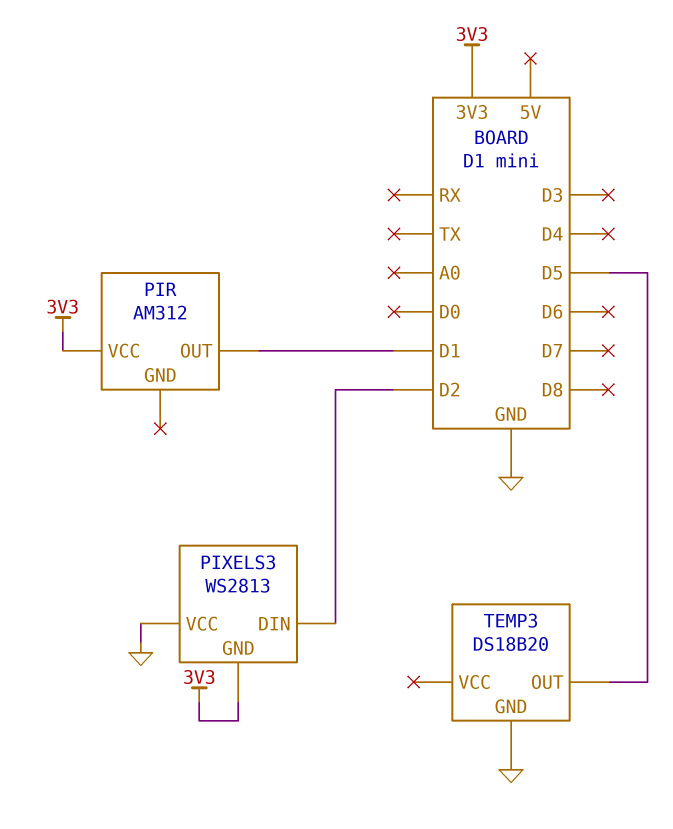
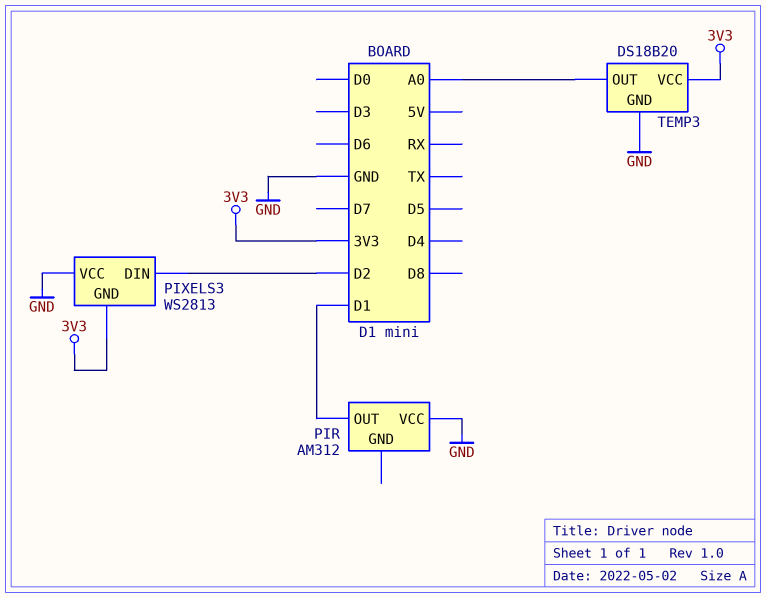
PIR pin VCC: 3V3 -> GND
TEMP3 pin OUT: D5 -> A0
TEMP3 pin VCC: none -> 3V3

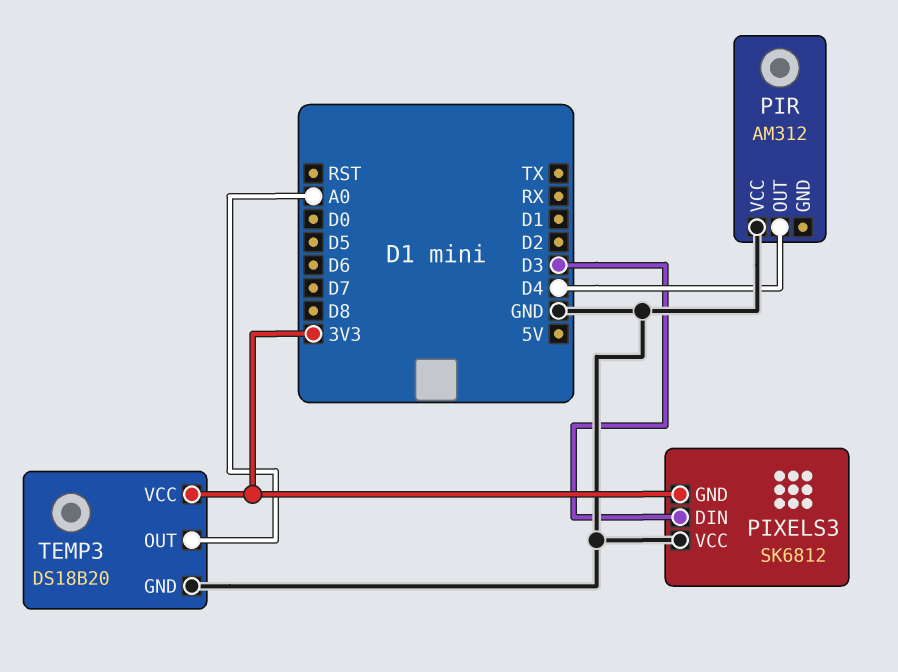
PIR pin OUT: D1 -> D4
PIXELS3: WS2813 -> SK6812
PIXELS3 pin DIN: D2 -> D3

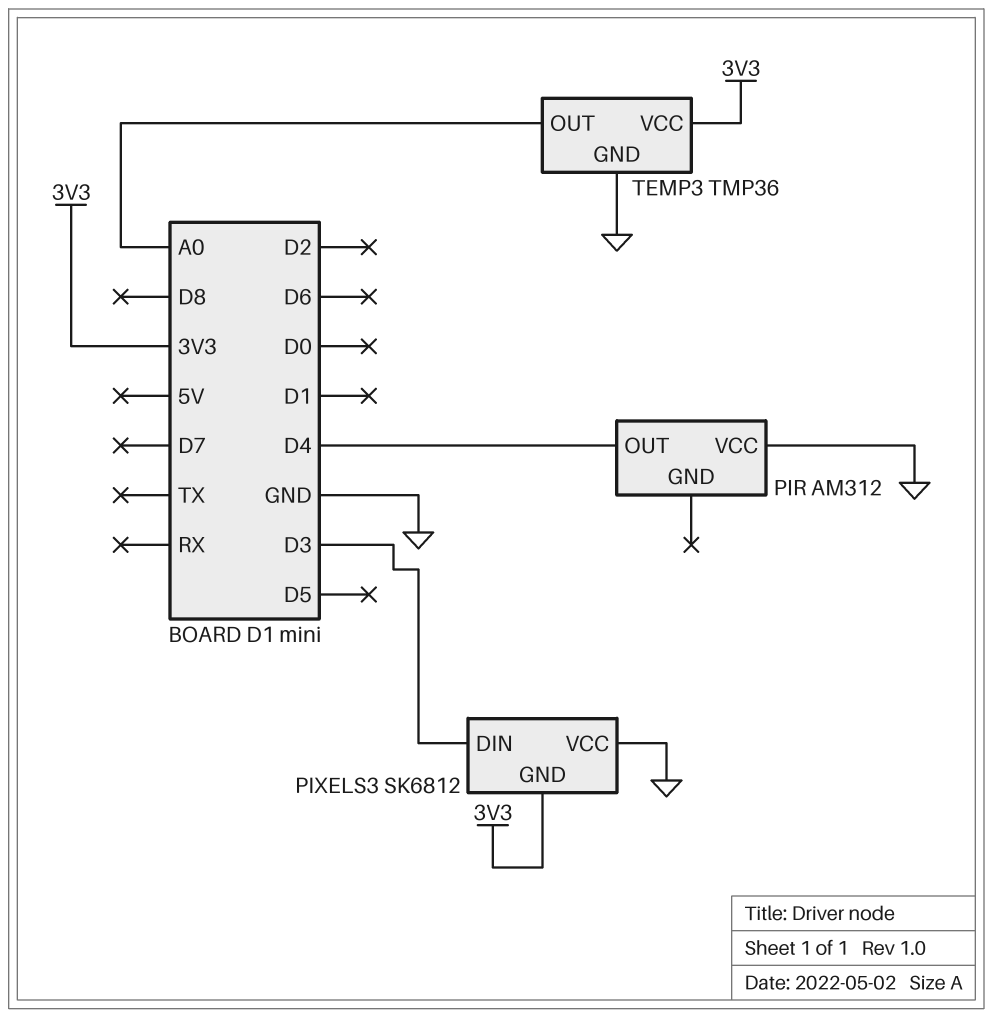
TEMP3: DS18B20 -> TMP36

